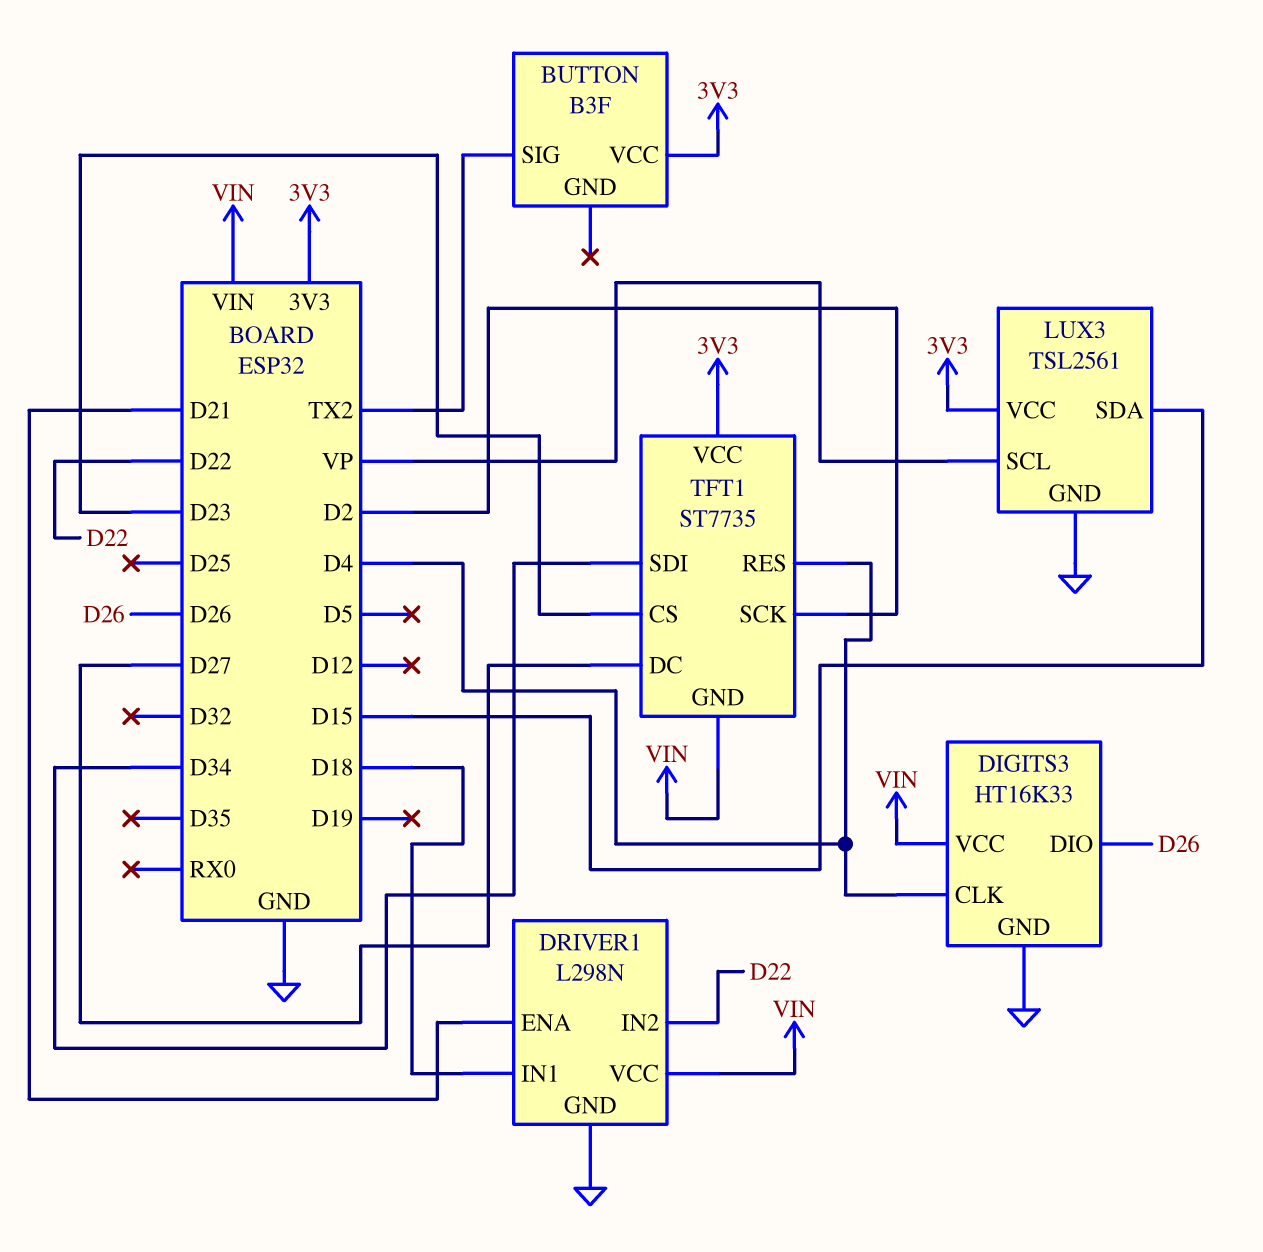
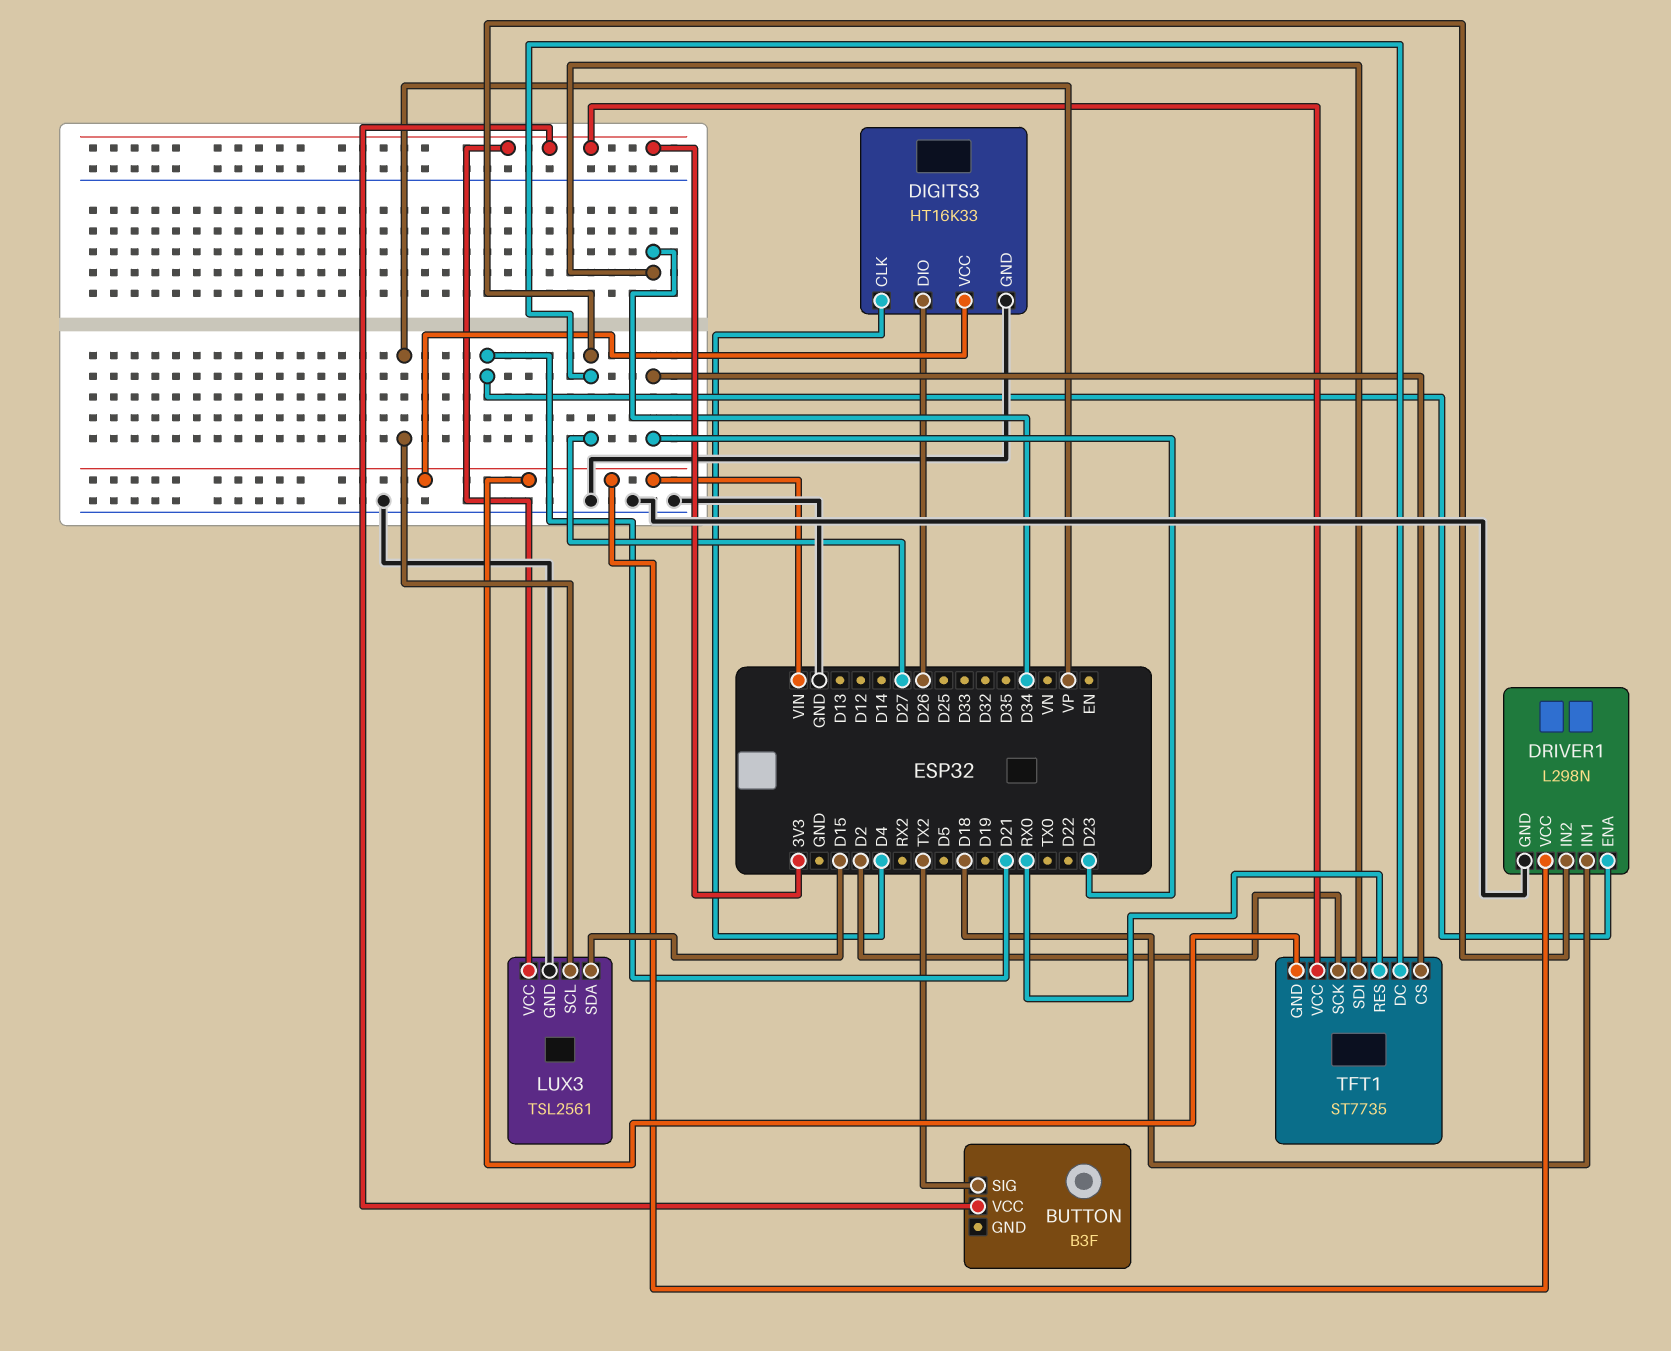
DRIVER1 pin IN2: D22 -> D27
TFT1 pin RES: D4 -> RX0

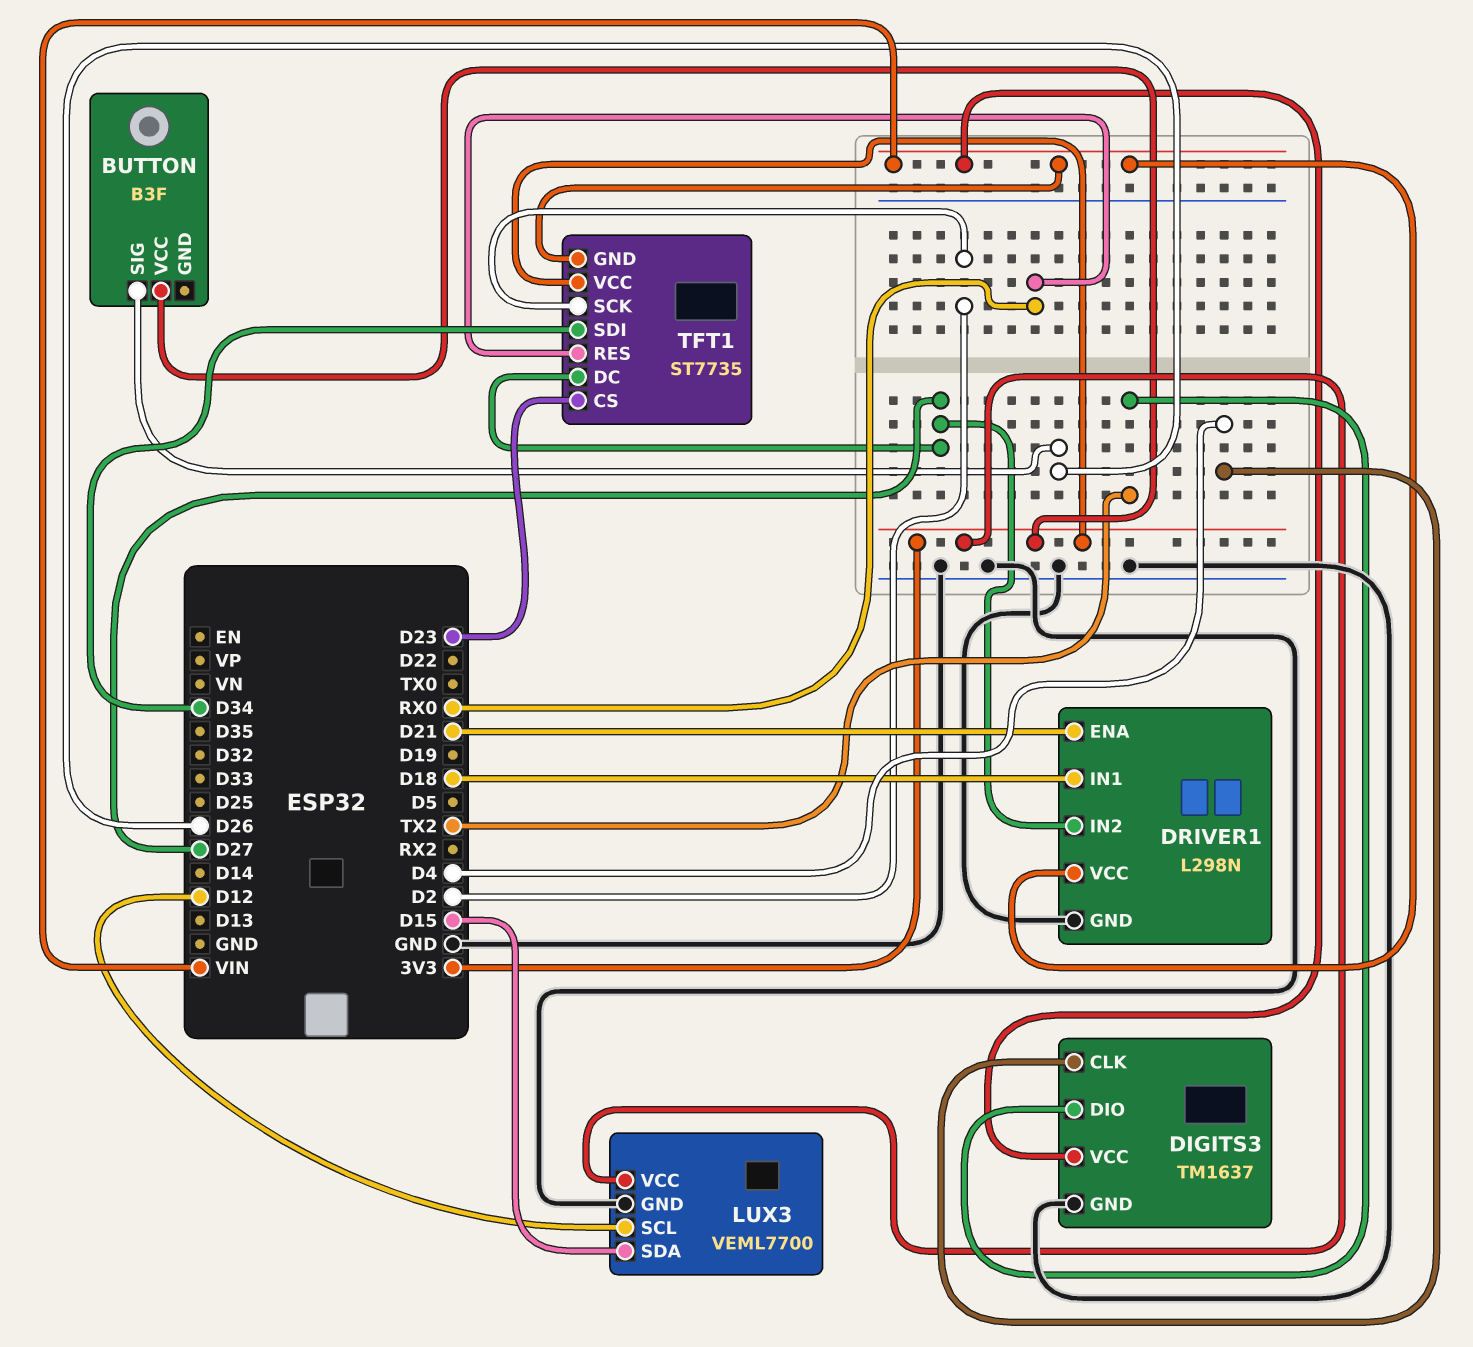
BUTTON pin SIG: TX2 -> D26
DIGITS3: HT16K33 -> TM1637
DIGITS3 pin DIO: D26 -> TX2
LUX3: TSL2561 -> VEML7700
LUX3 pin SCL: VP -> D12

